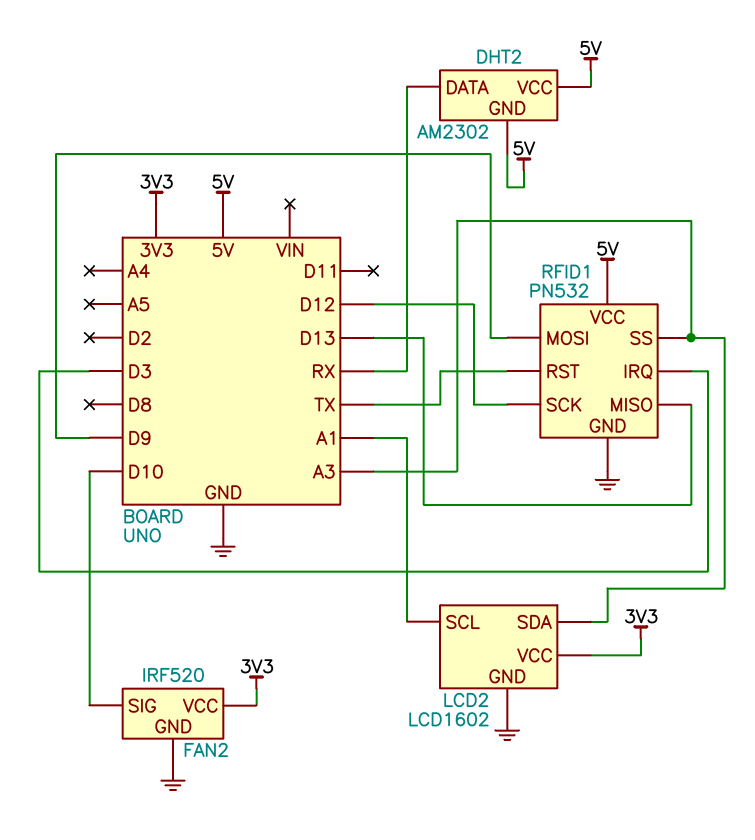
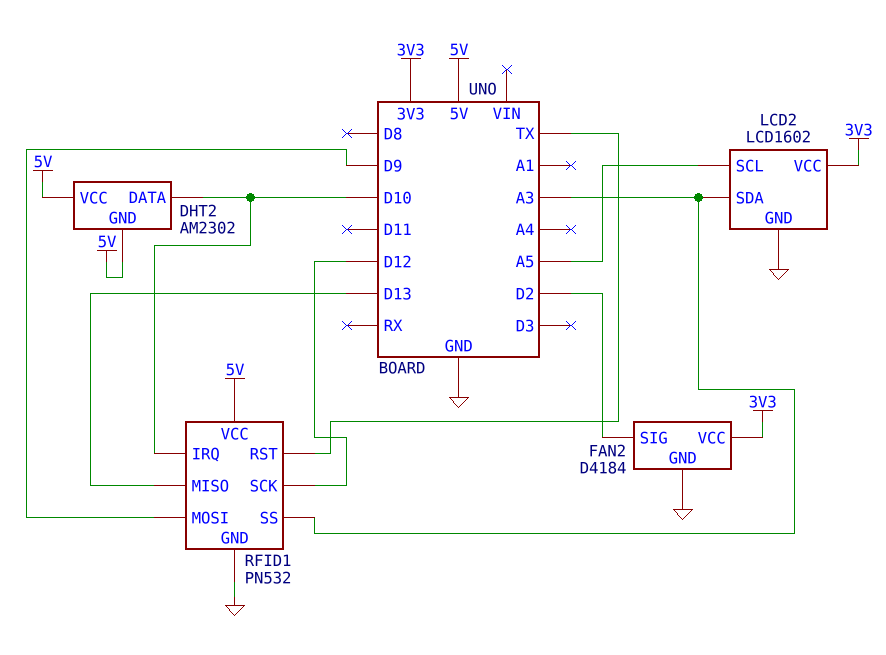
DHT2 pin DATA: RX -> D10
FAN2: IRF520 -> D4184
FAN2 pin SIG: D10 -> D2
LCD2 pin SCL: A1 -> A5
RFID1 pin IRQ: D3 -> D10

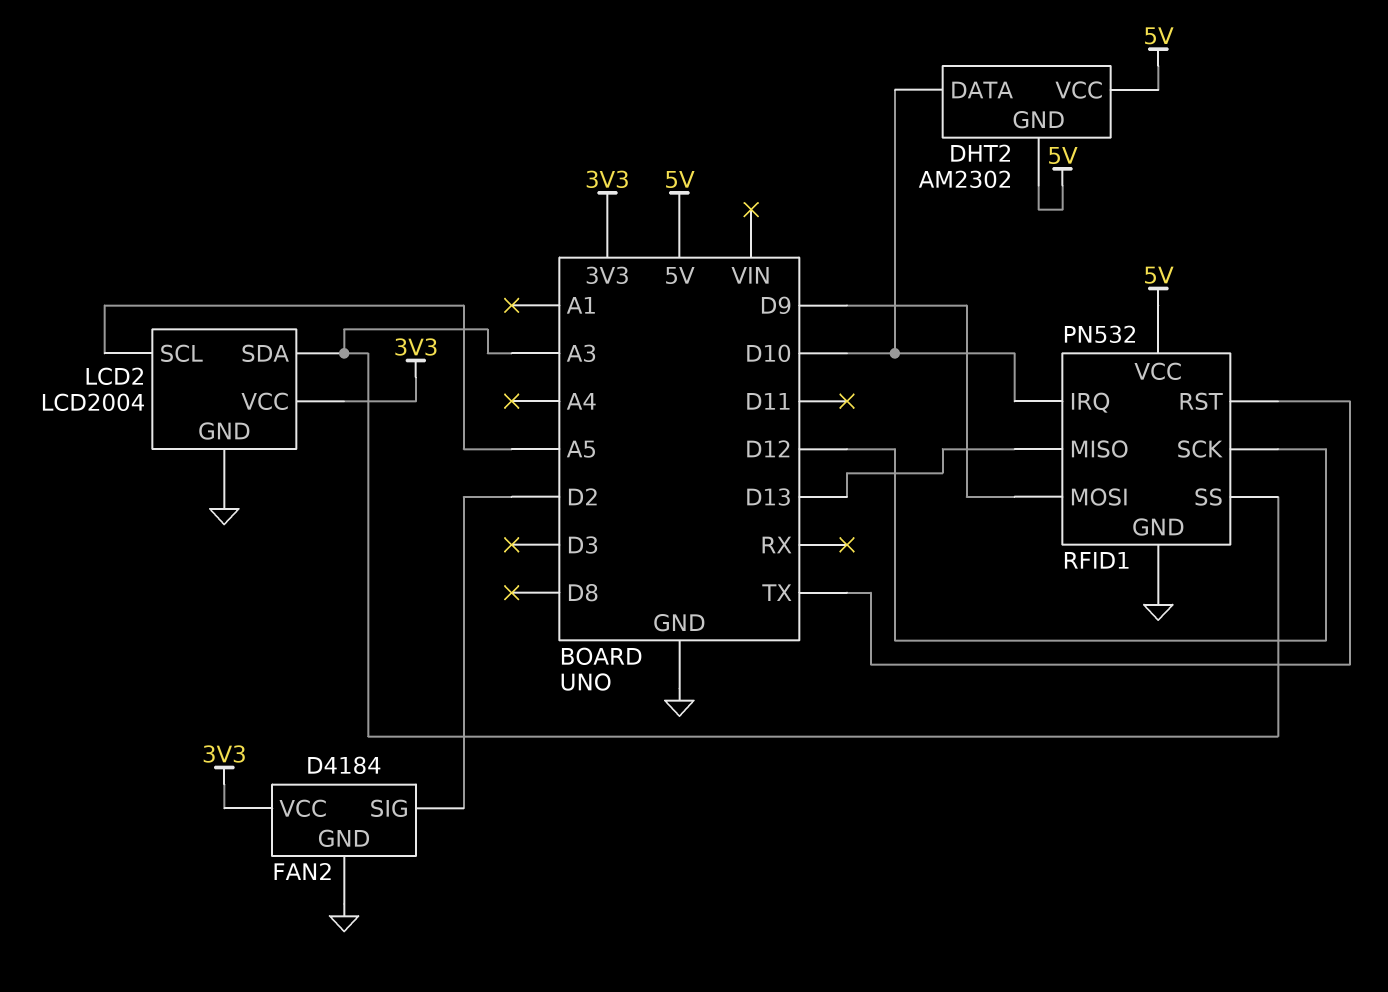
LCD2: LCD1602 -> LCD2004

